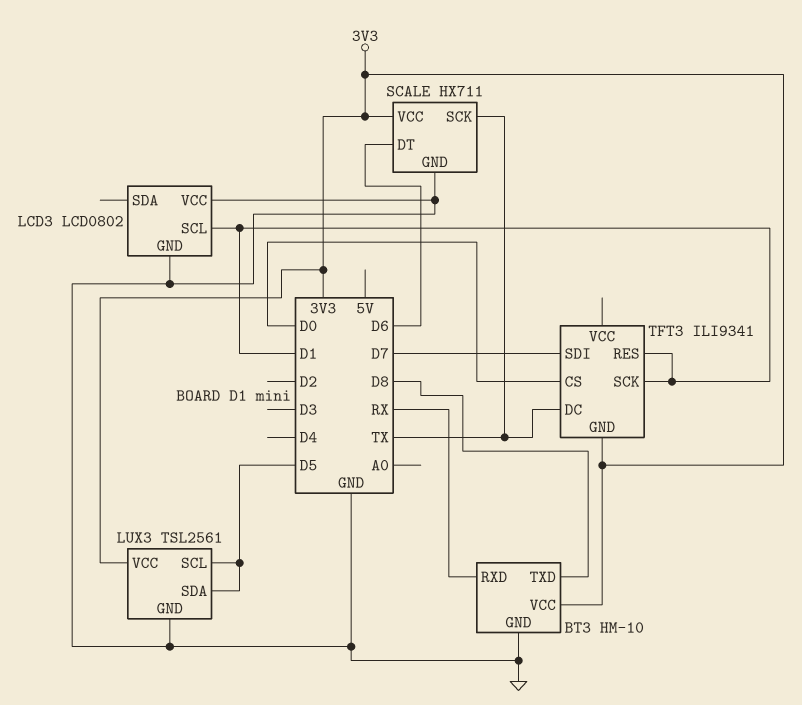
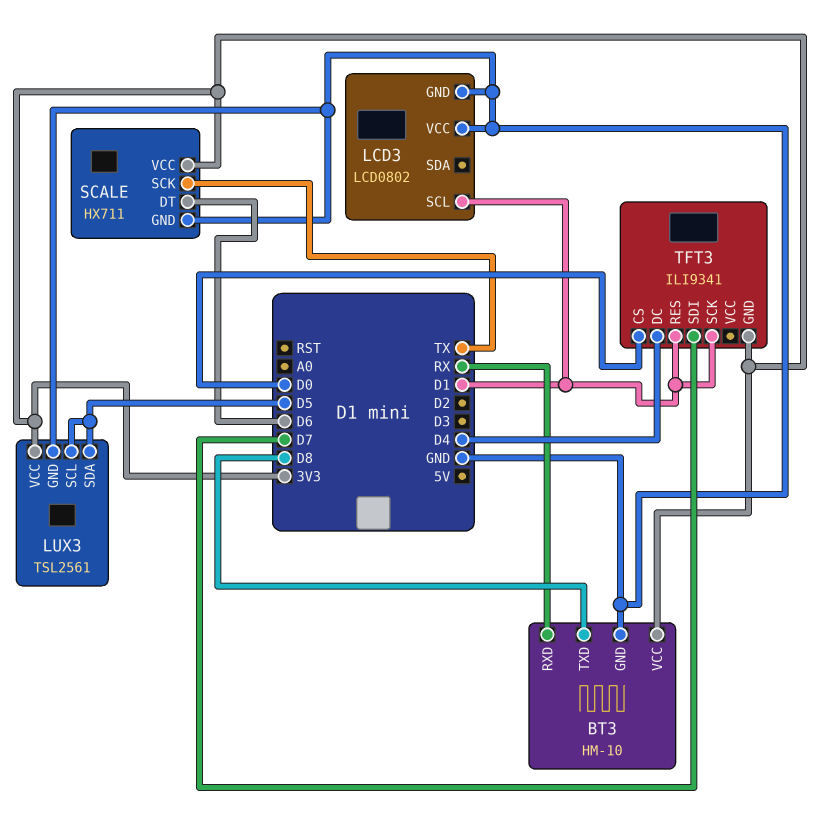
TFT3 pin DC: TX -> D4

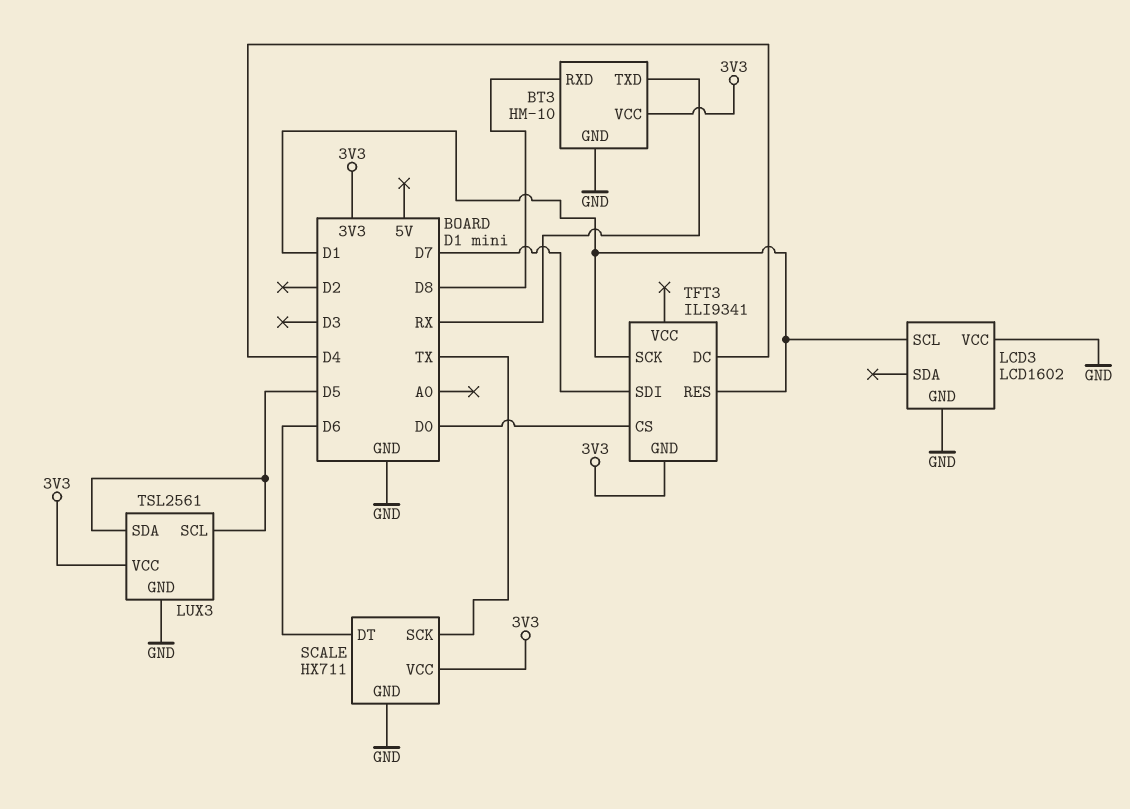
BT3 pin RXD: RX -> D8
BT3 pin TXD: D8 -> RX
LCD3: LCD0802 -> LCD1602

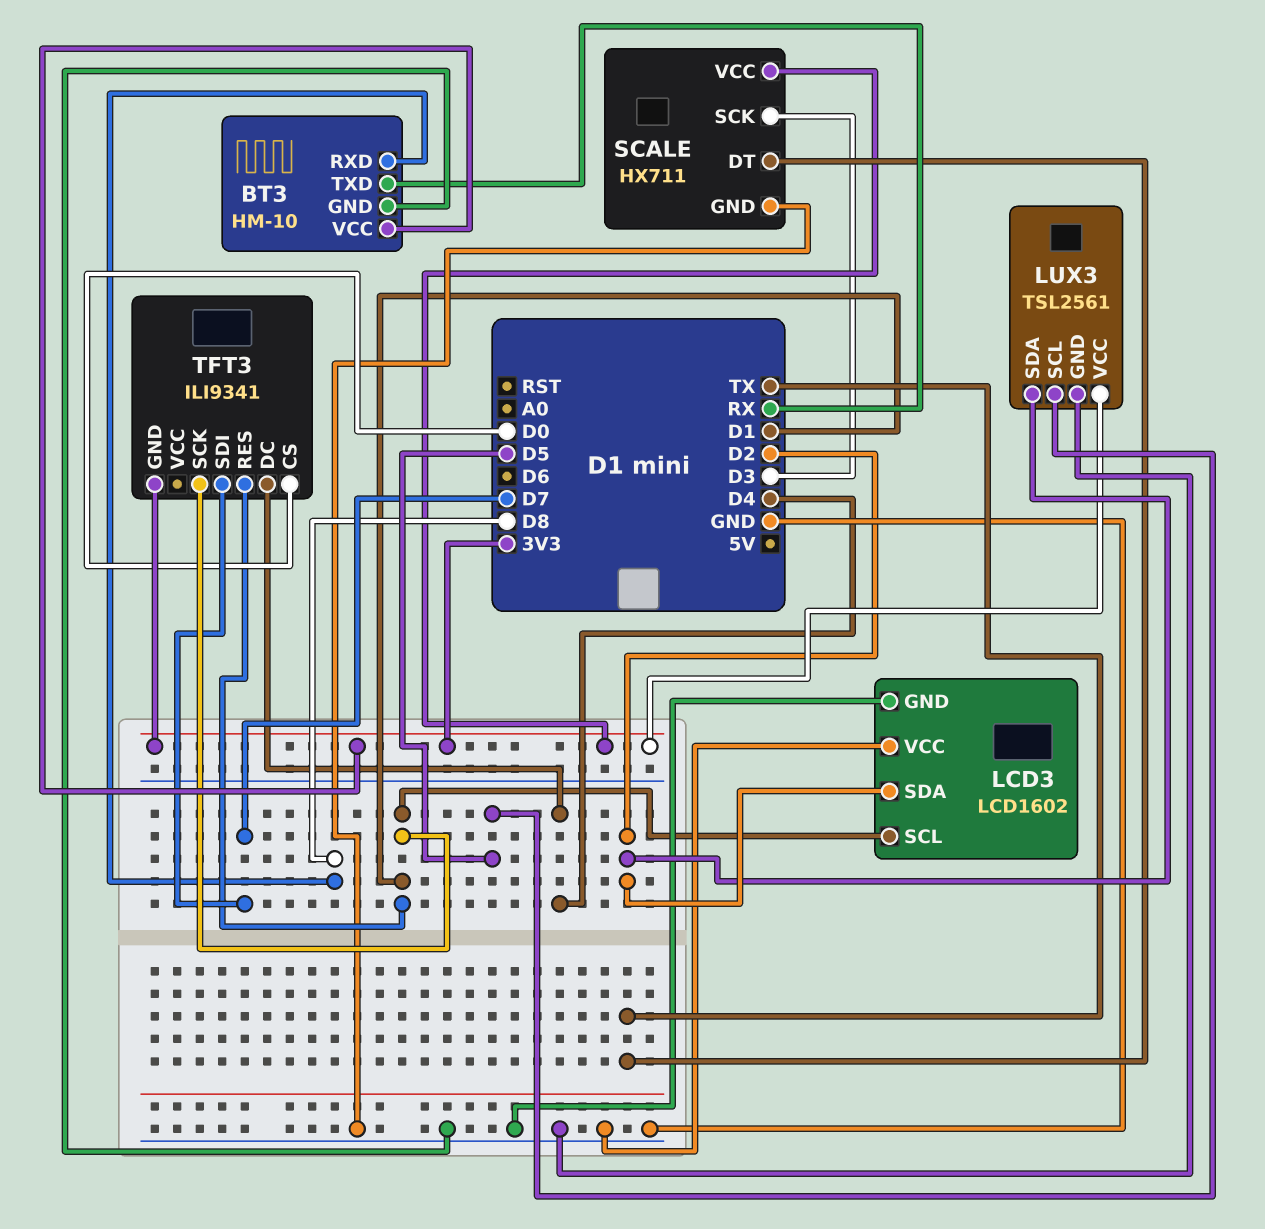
LCD3 pin SDA: none -> D2
LUX3 pin SDA: D5 -> D2
SCALE pin DT: D6 -> TX
SCALE pin SCK: TX -> D3

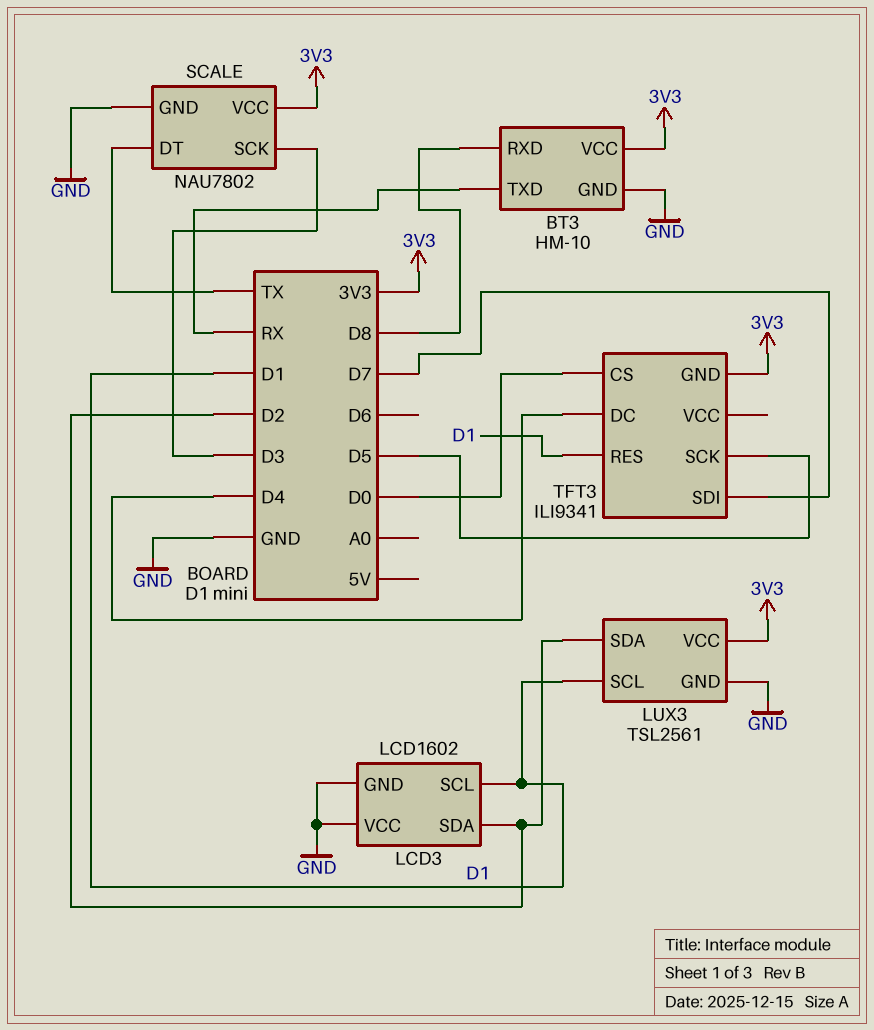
LUX3 pin SCL: D5 -> D1
SCALE: HX711 -> NAU7802
TFT3 pin SCK: D1 -> D5

